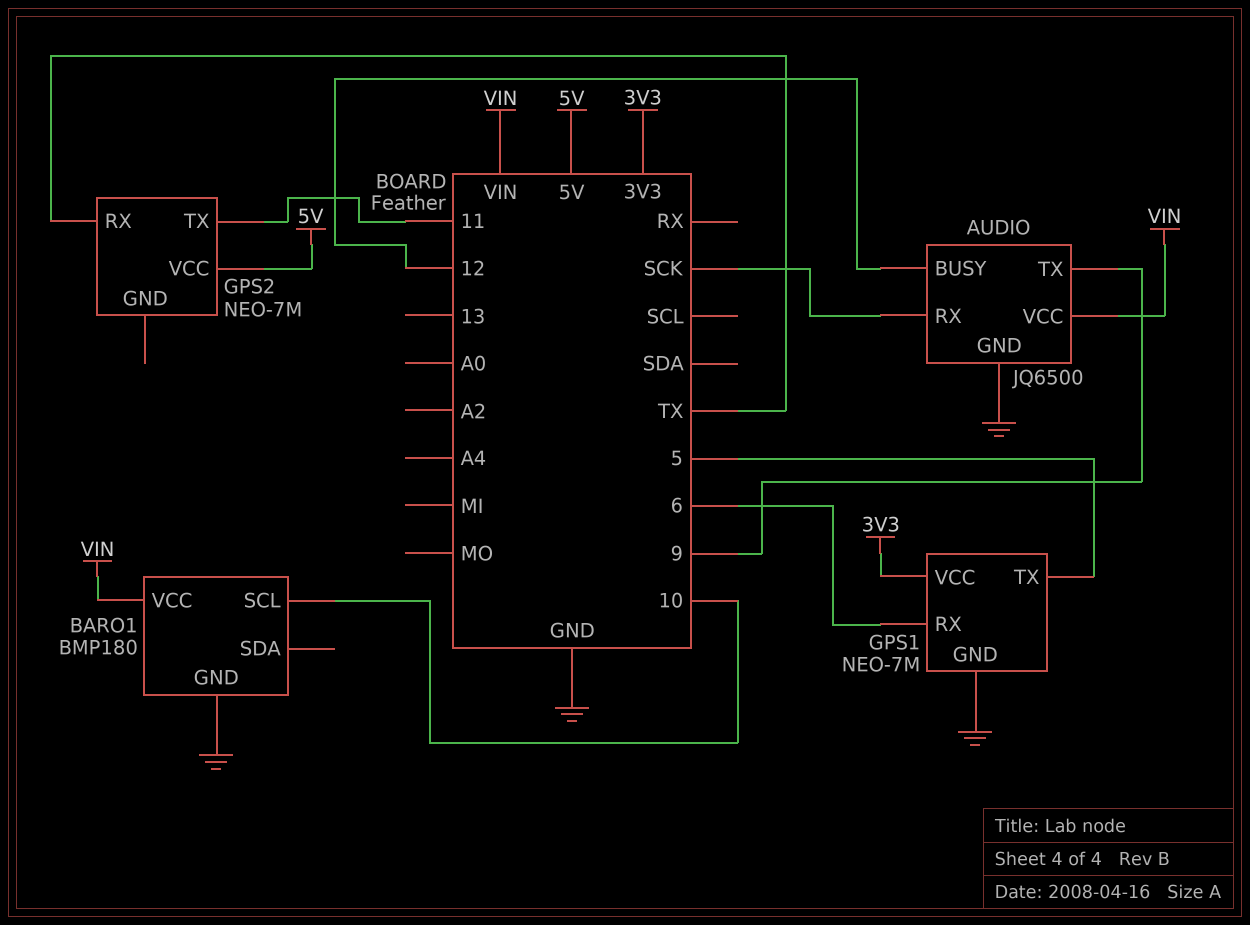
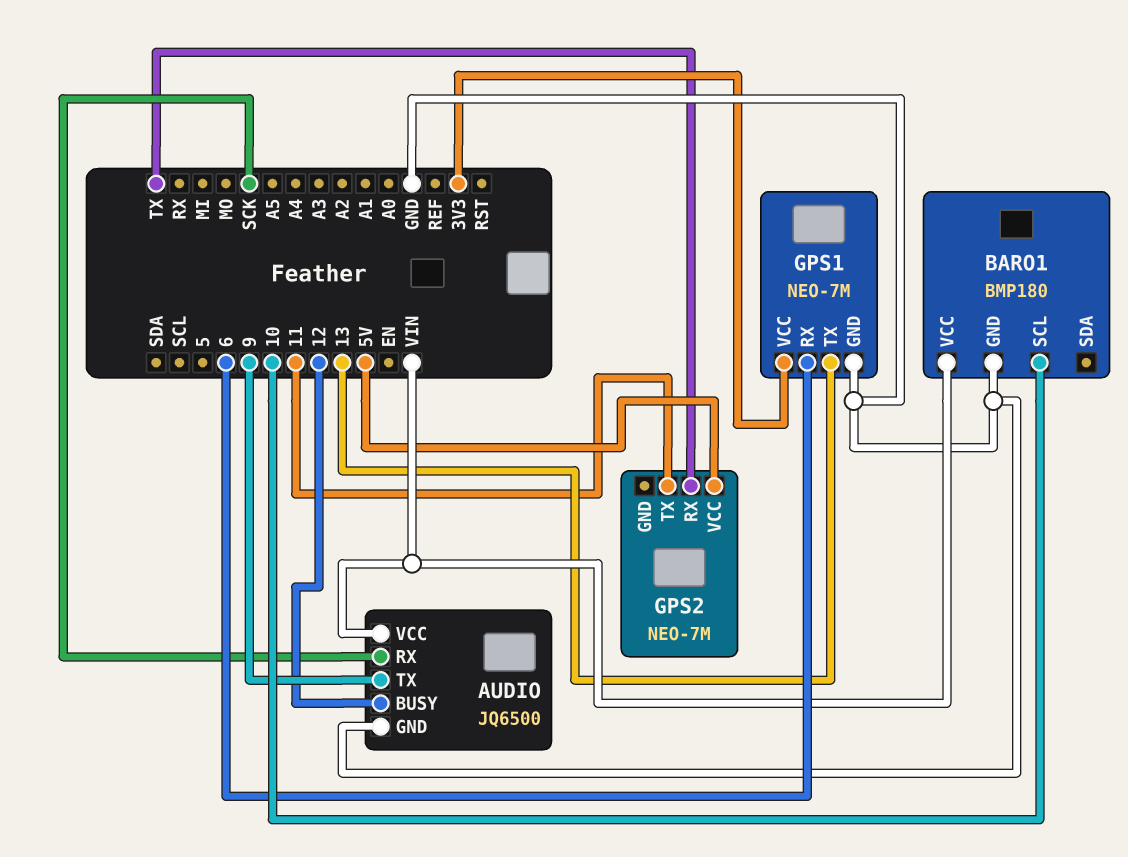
GPS1 pin TX: 5 -> 13

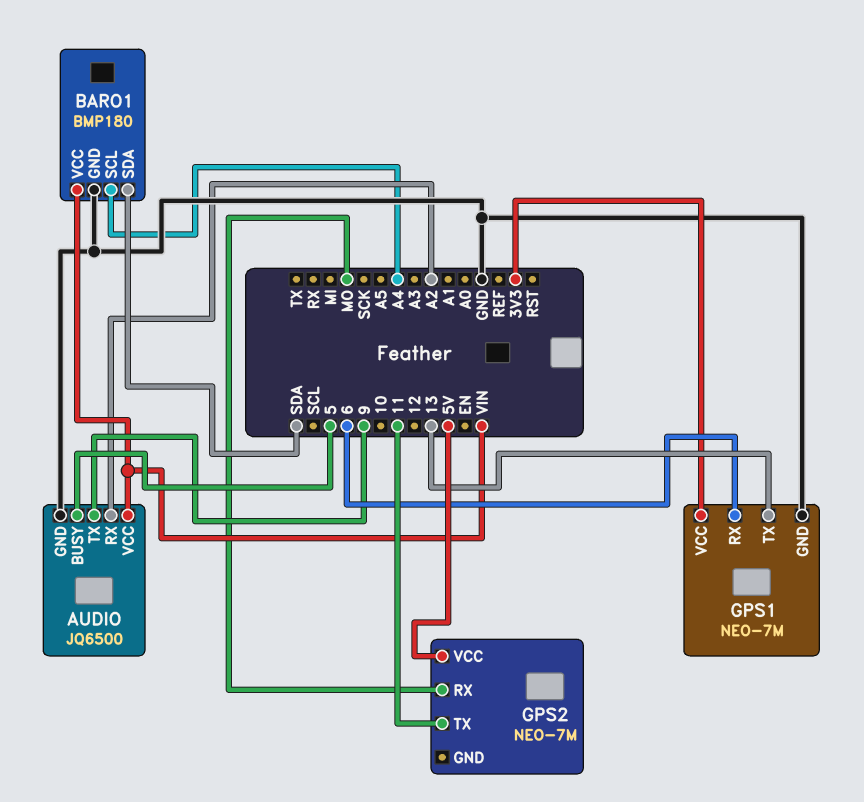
AUDIO pin BUSY: 12 -> 5
AUDIO pin RX: SCK -> A2
BARO1 pin SCL: 10 -> A4
BARO1 pin SDA: none -> SDA
GPS2 pin RX: TX -> MO

